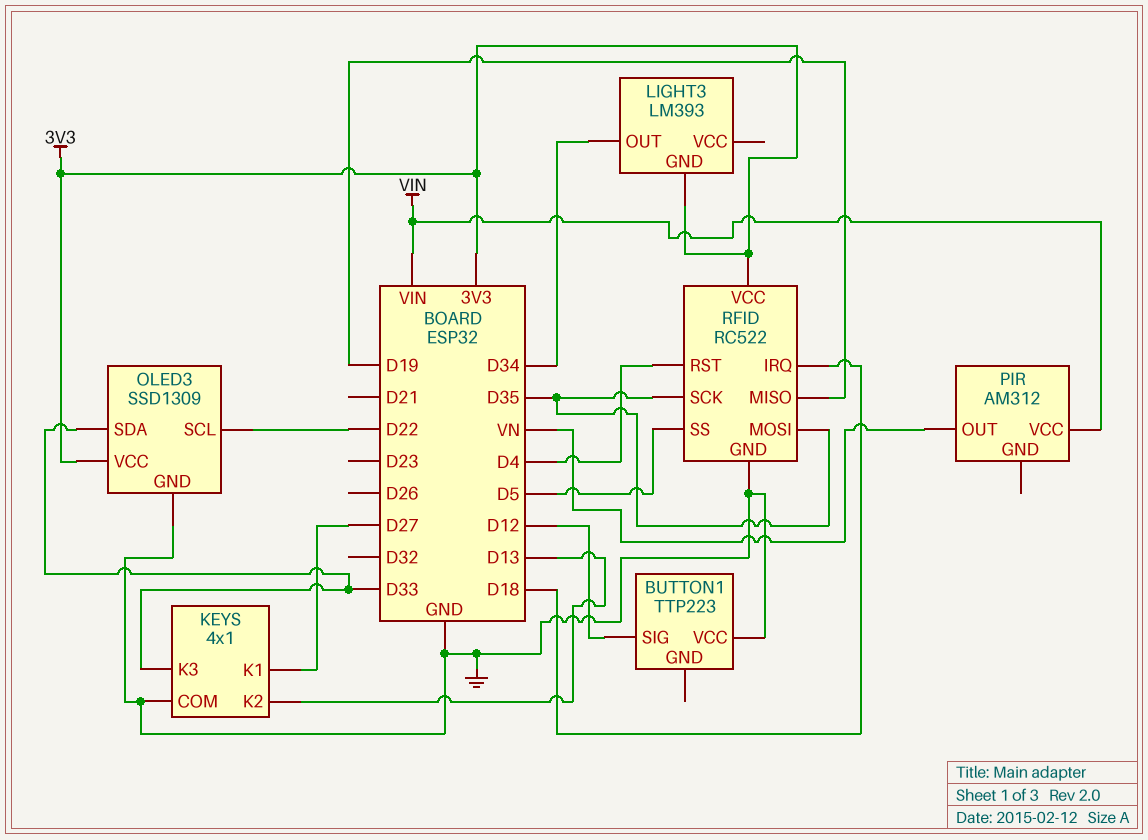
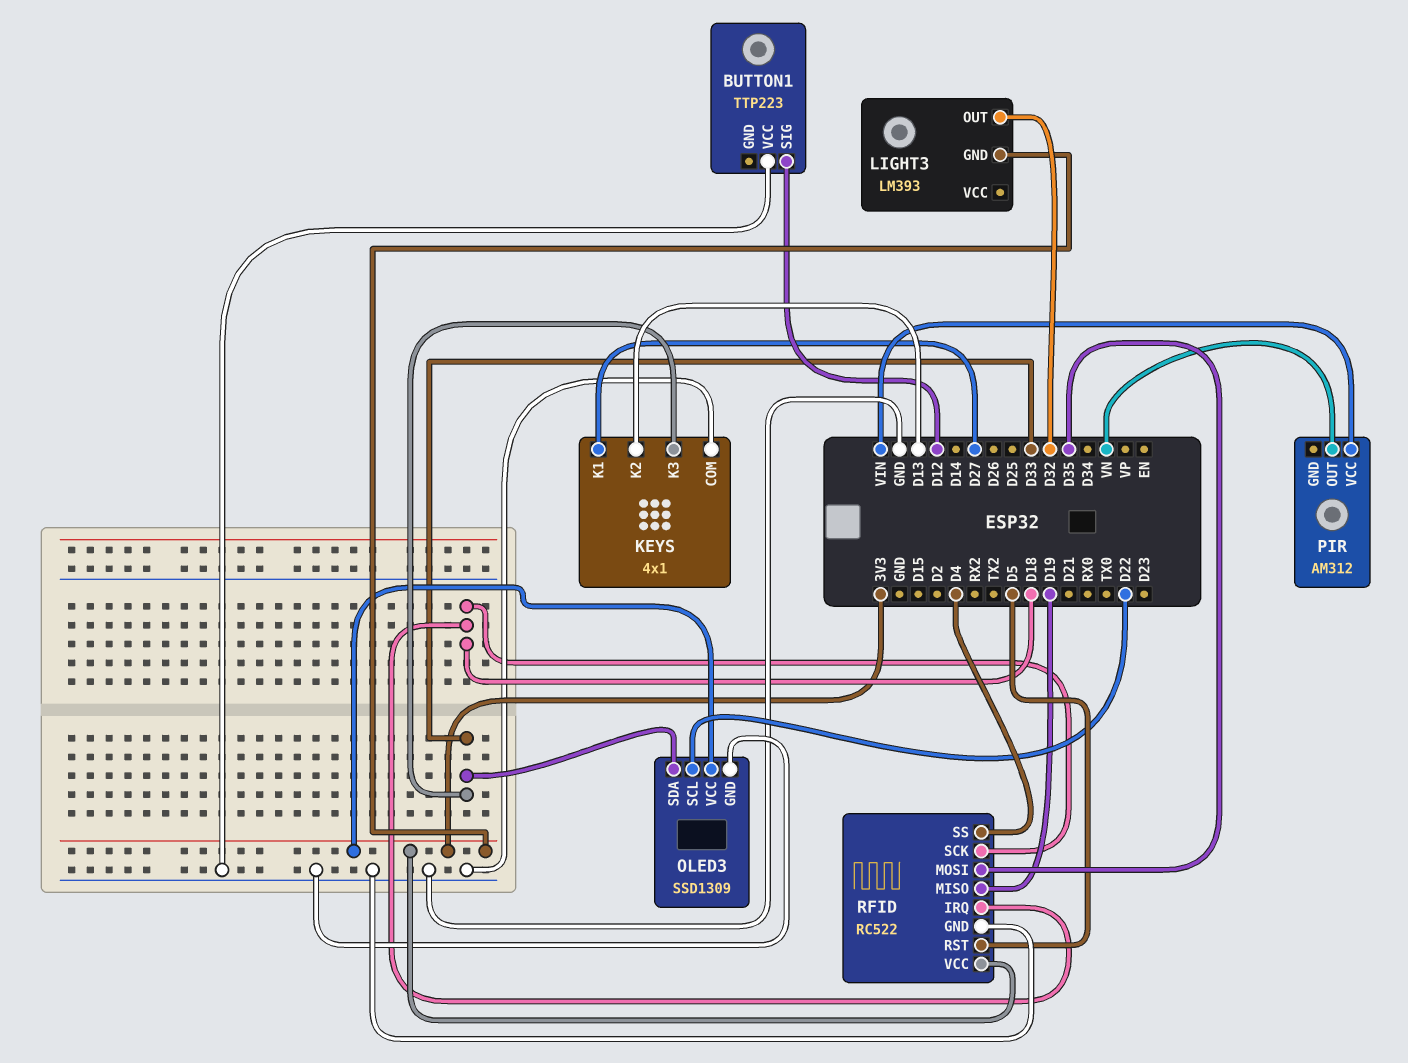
LIGHT3 pin OUT: D34 -> D32
RFID pin RST: D4 -> D5
RFID pin SCK: D35 -> D18
RFID pin SS: D5 -> D4

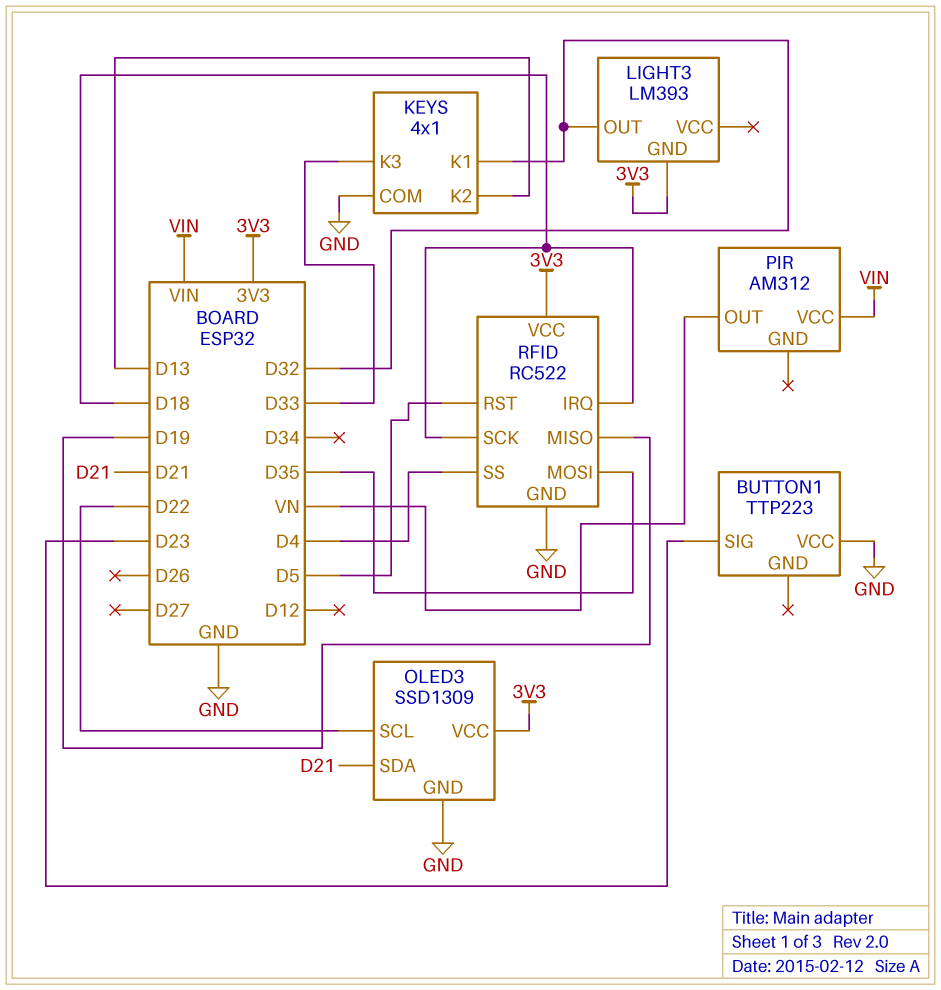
BUTTON1 pin SIG: D12 -> D23
KEYS pin K1: D27 -> D32
OLED3 pin SDA: D33 -> D21

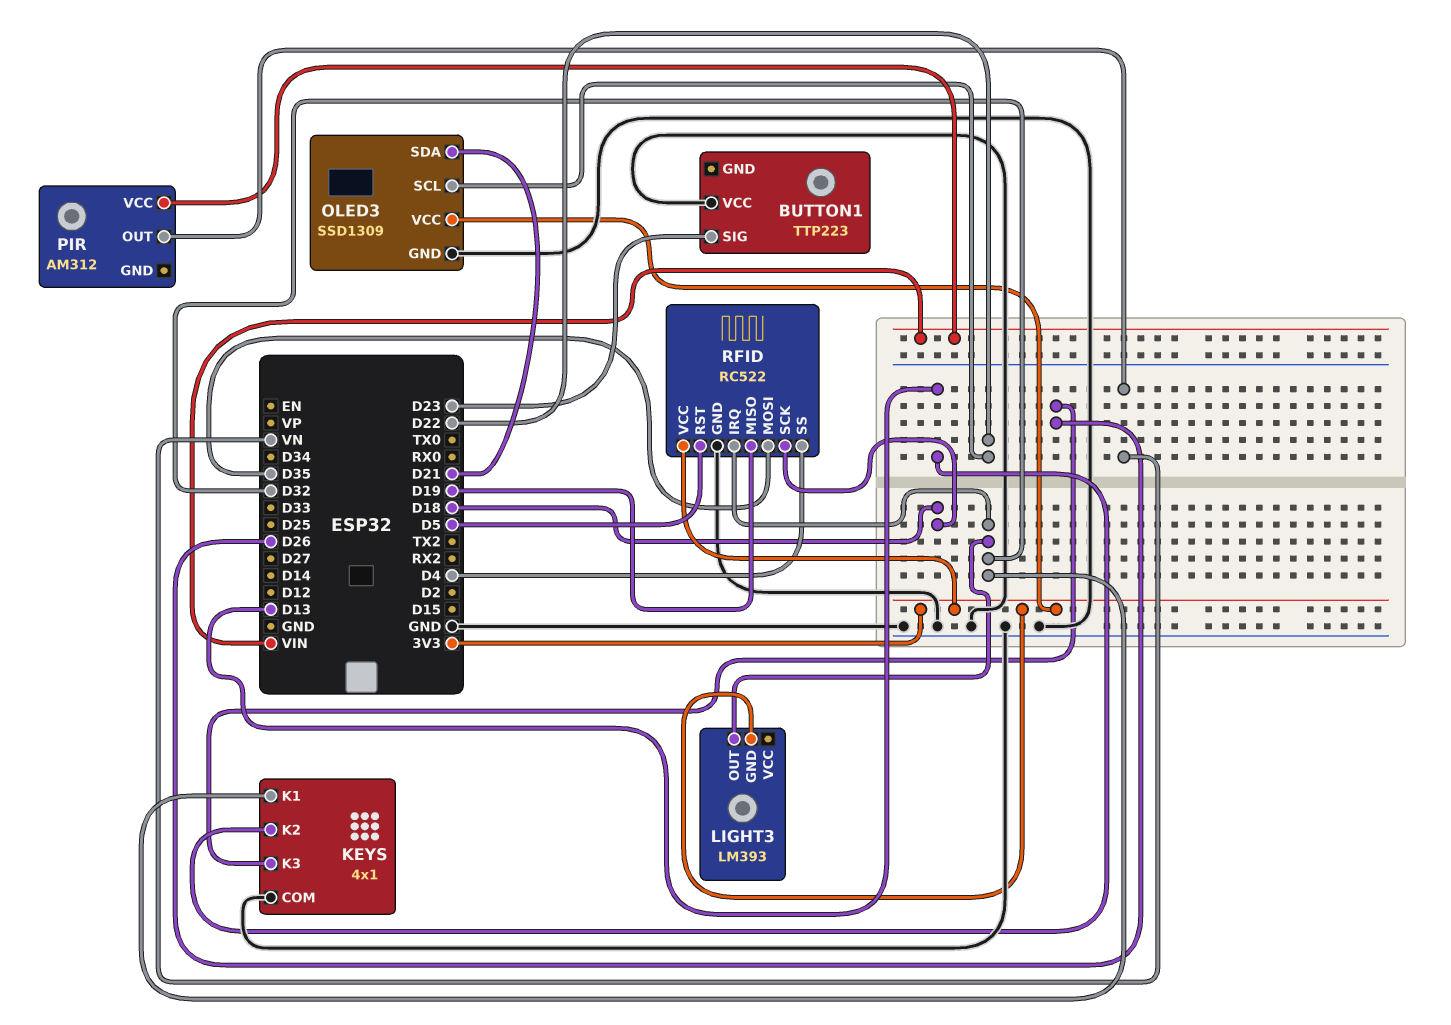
KEYS pin K3: D33 -> D26
RFID pin IRQ: D18 -> D32

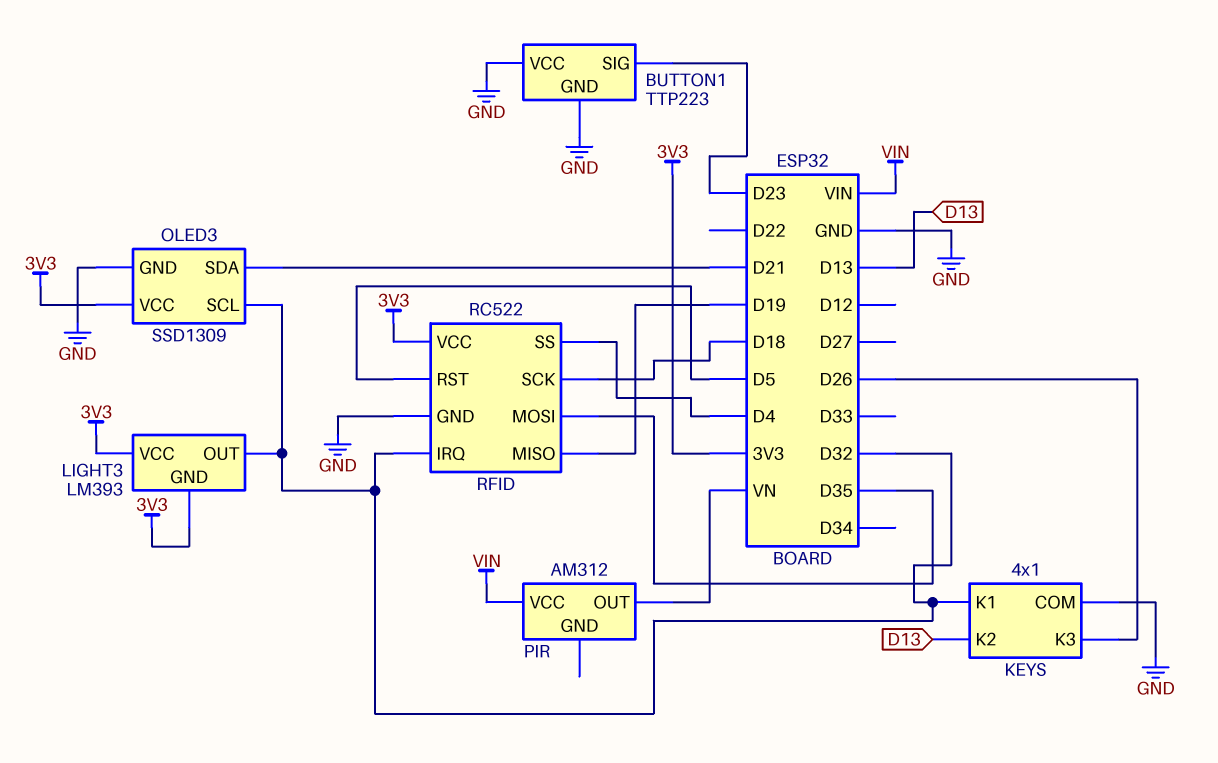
BUTTON1 pin GND: none -> GND
LIGHT3 pin VCC: none -> 3V3
OLED3 pin SCL: D22 -> D32

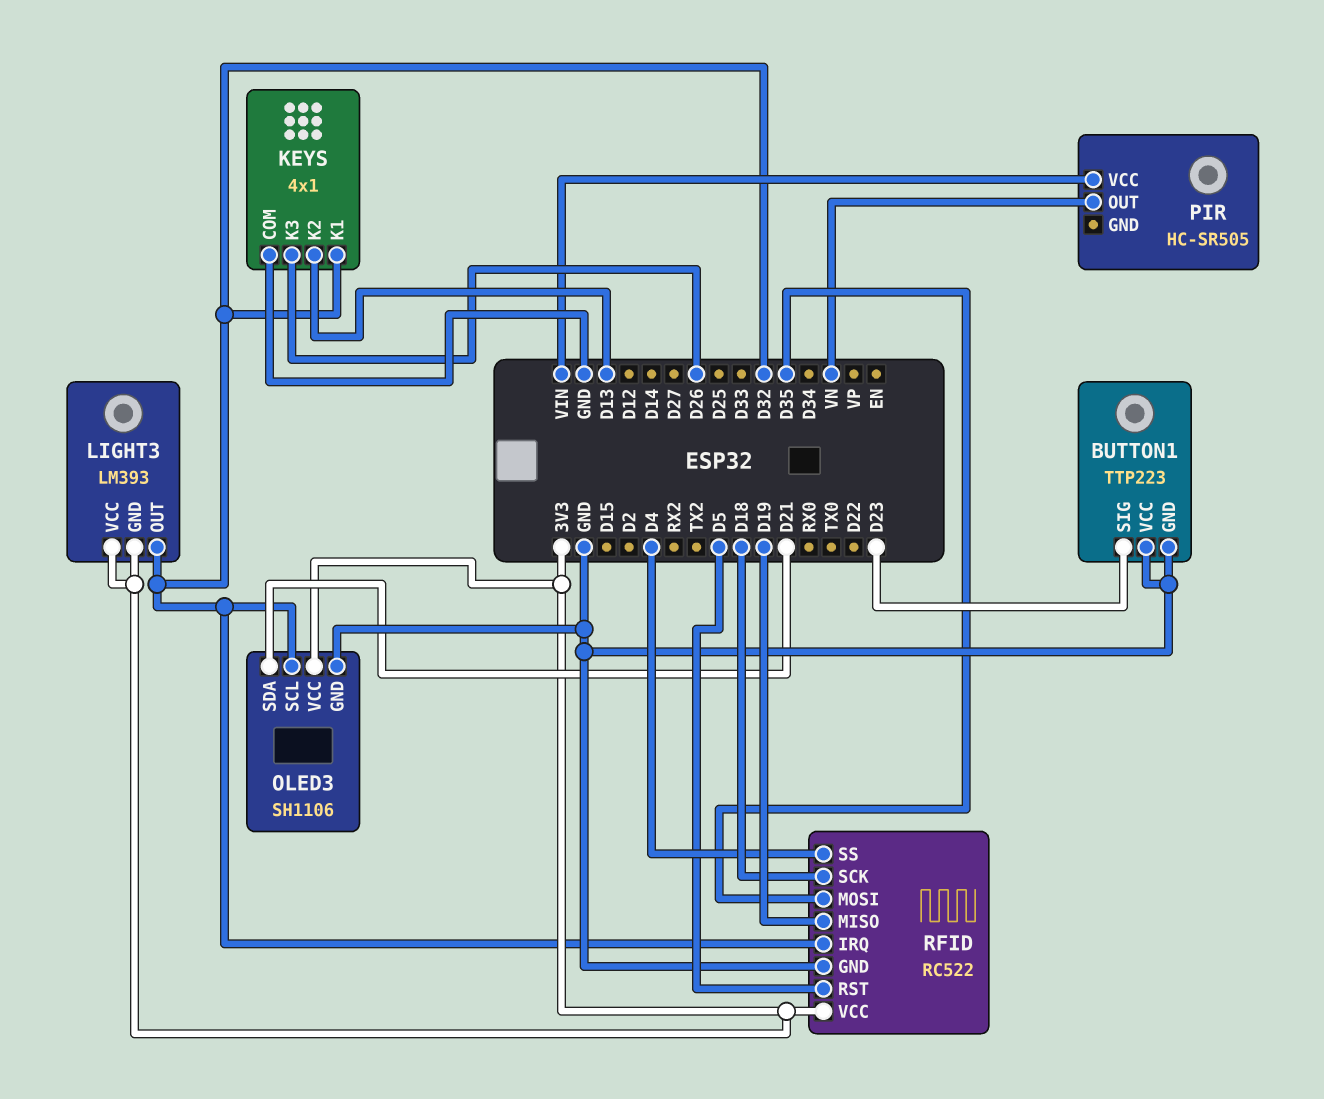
OLED3: SSD1309 -> SH1106
PIR: AM312 -> HC-SR505

